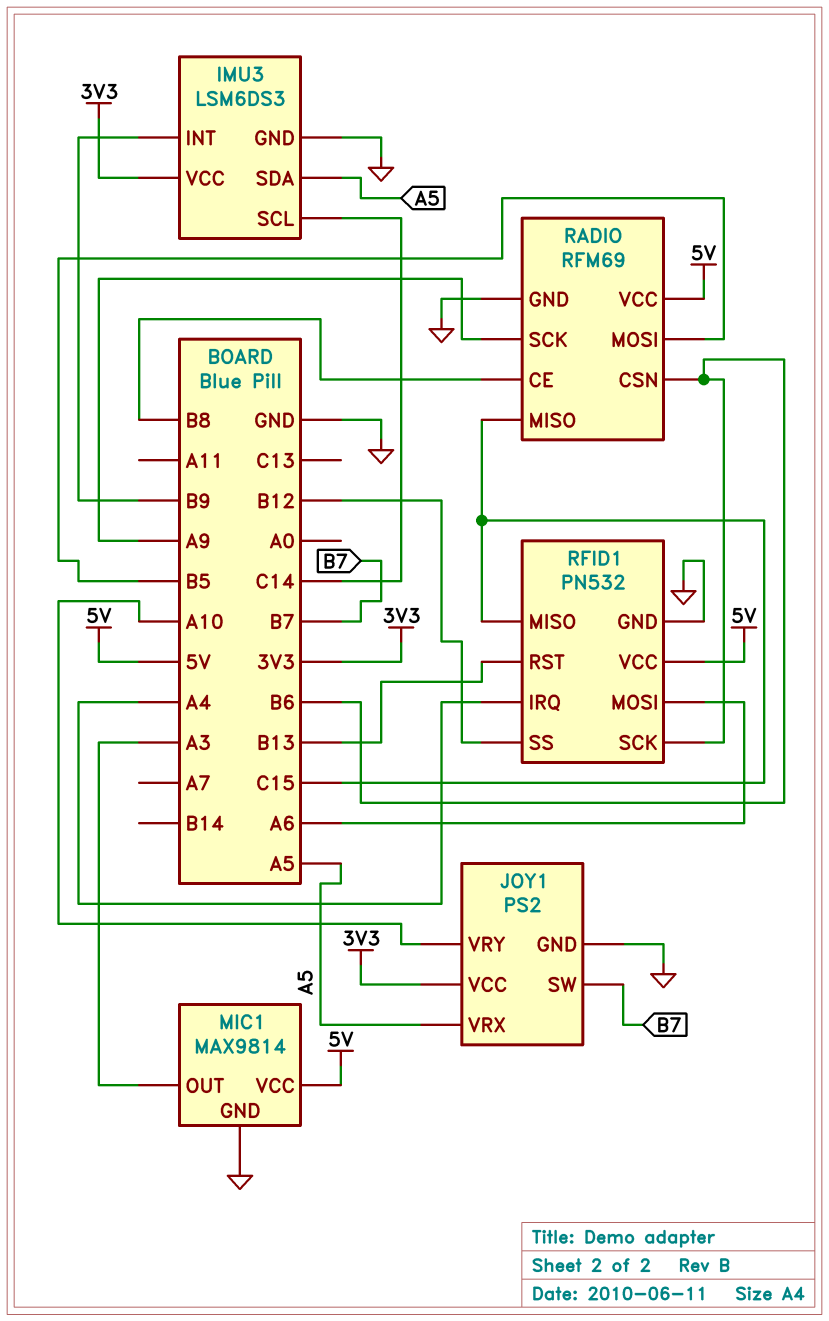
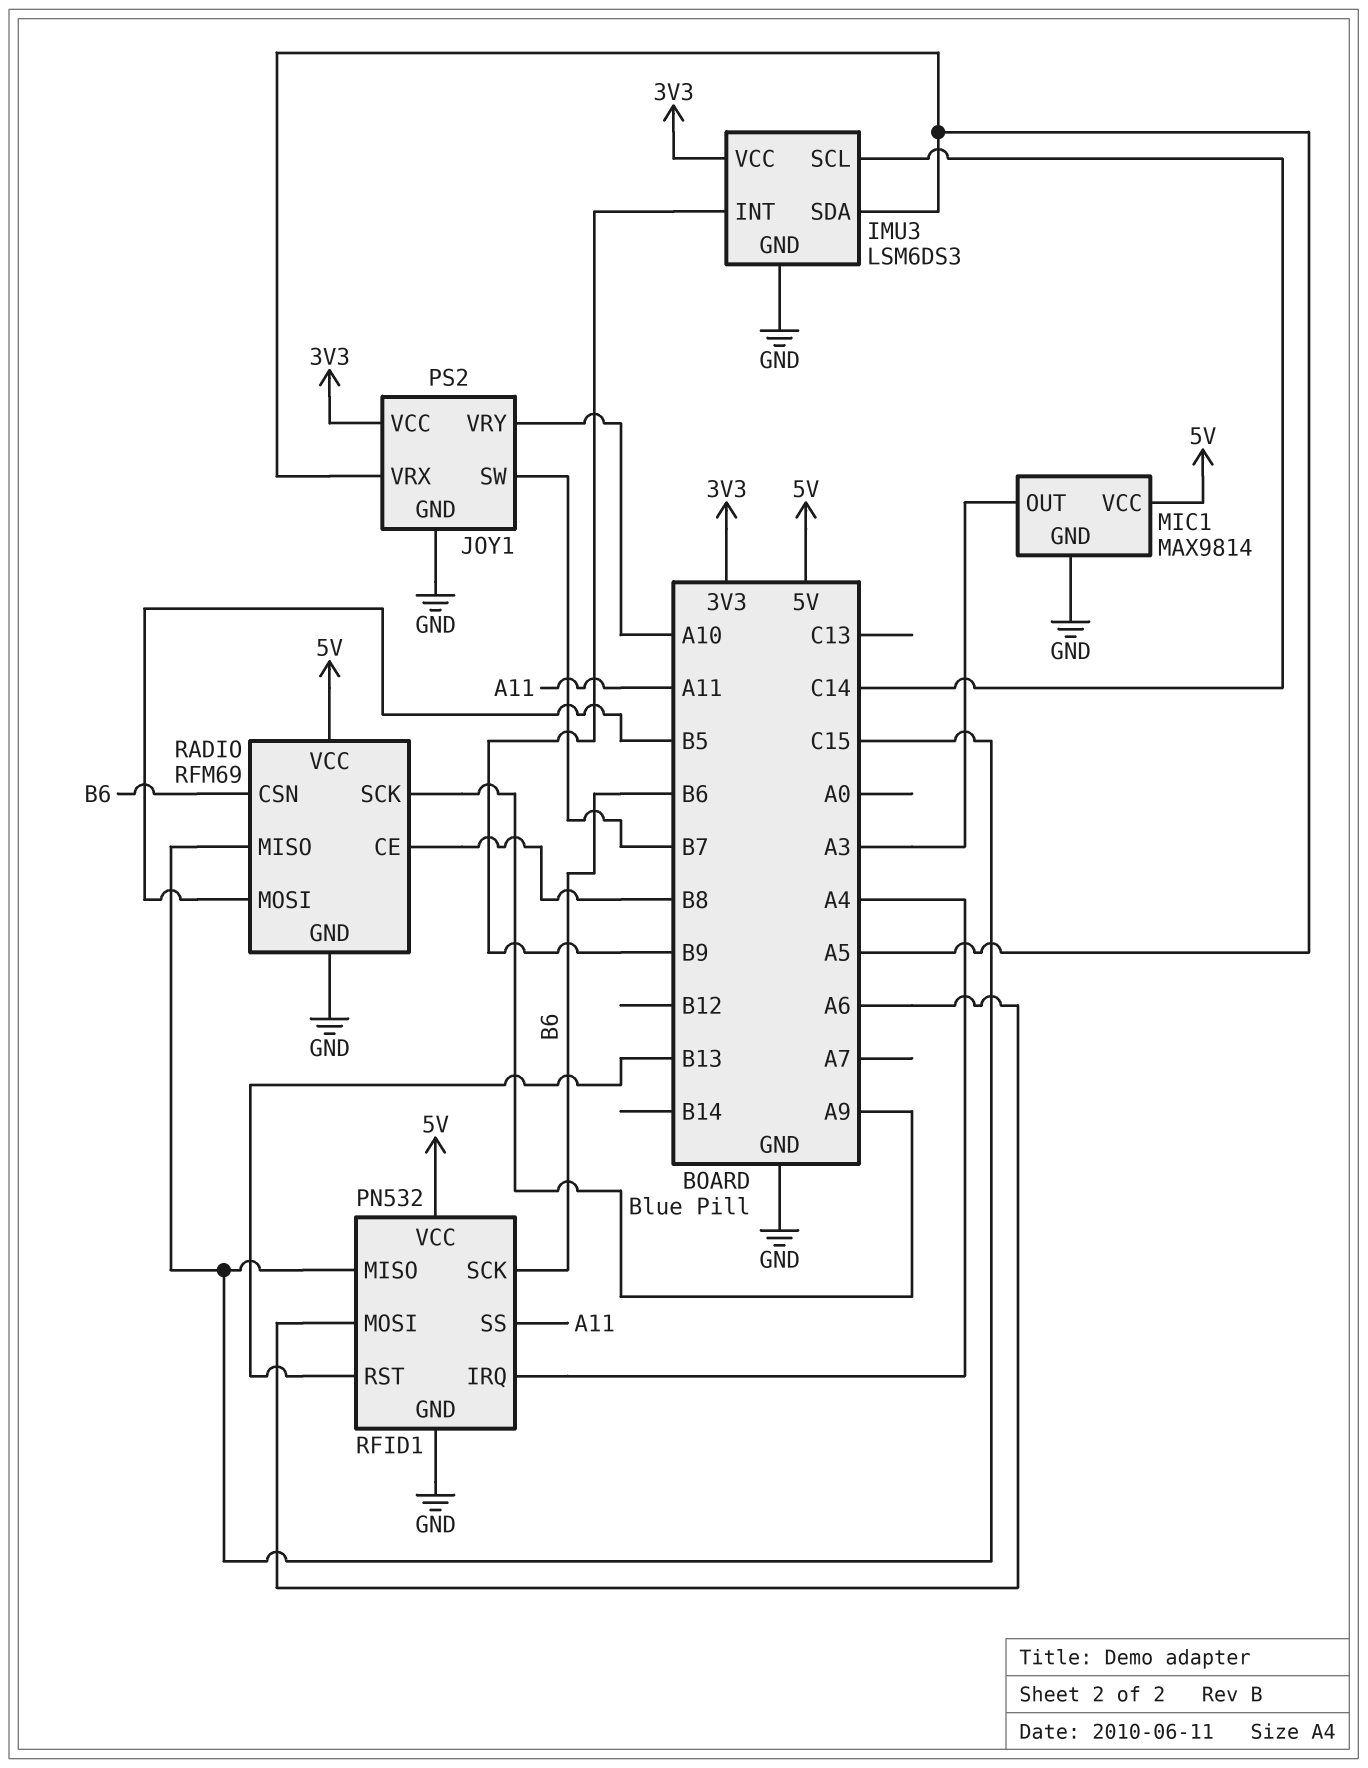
RFID1 pin SS: B12 -> A11

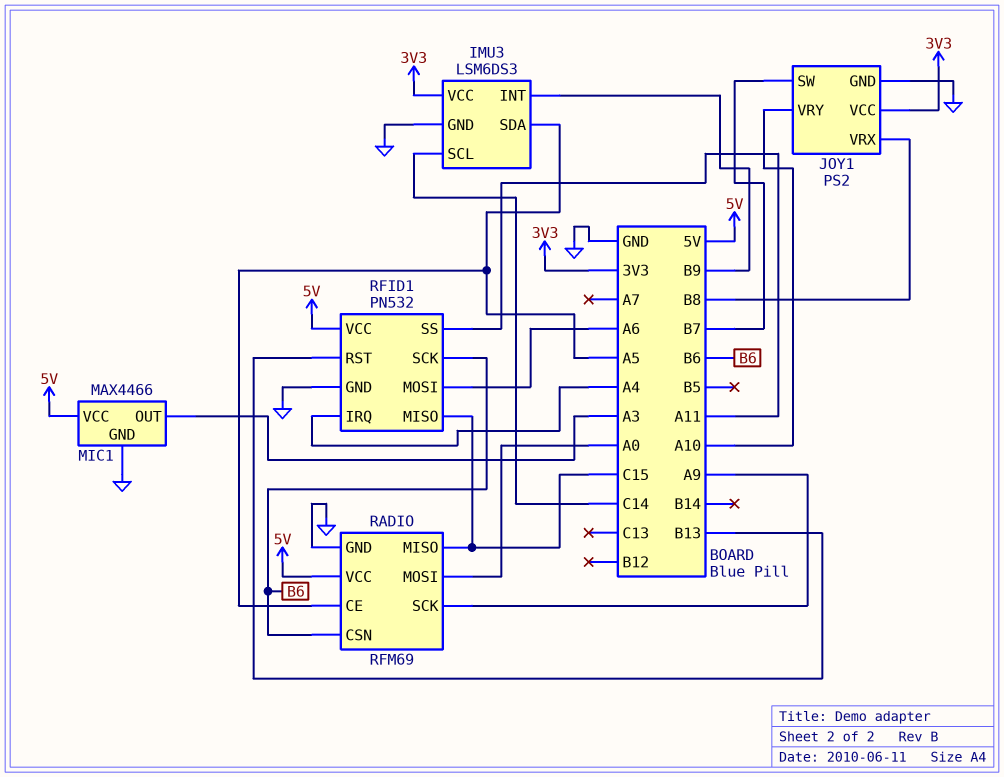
JOY1 pin VRX: A5 -> B8
MIC1: MAX9814 -> MAX4466
RADIO pin CE: B8 -> A5
RADIO pin MOSI: B5 -> A0

